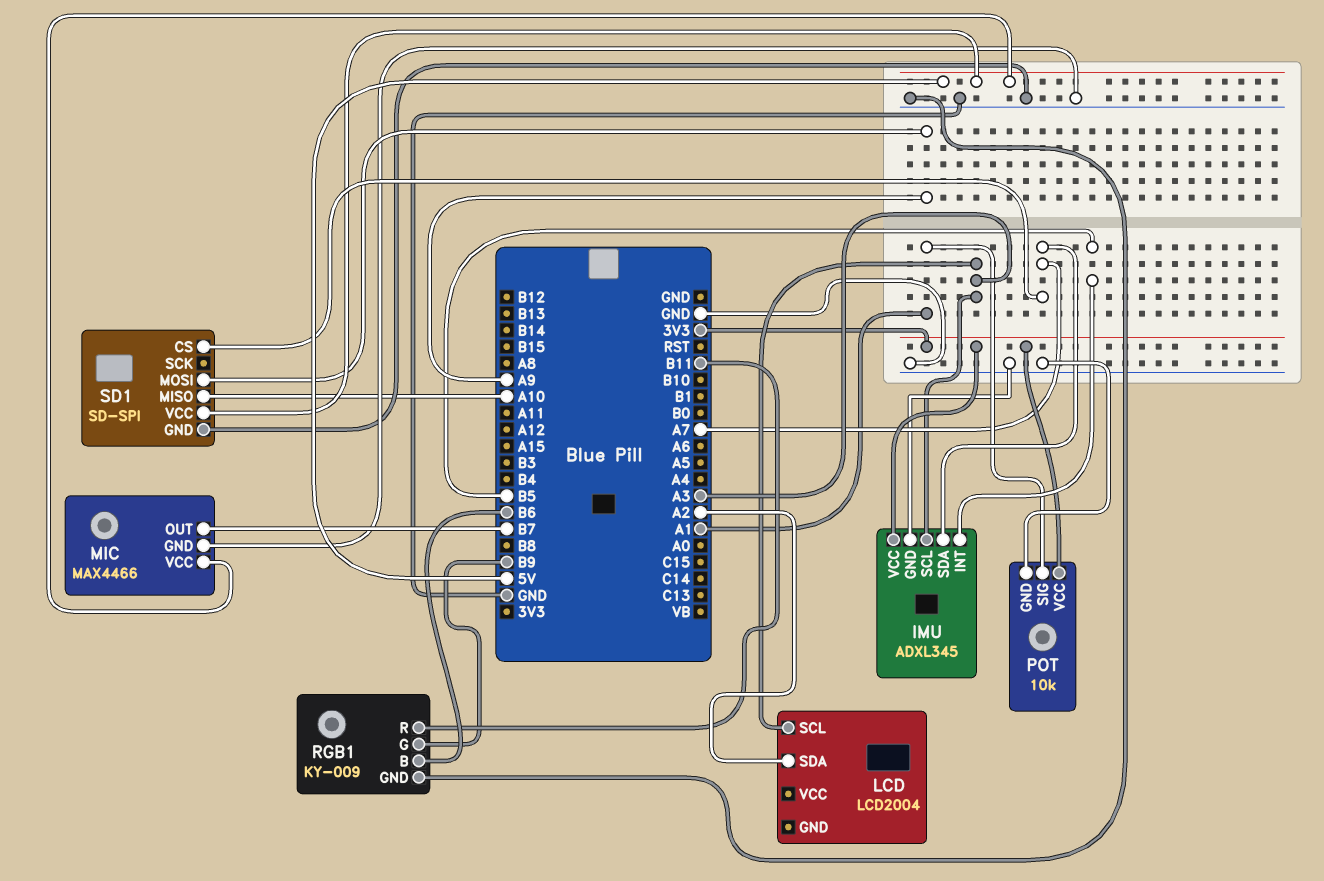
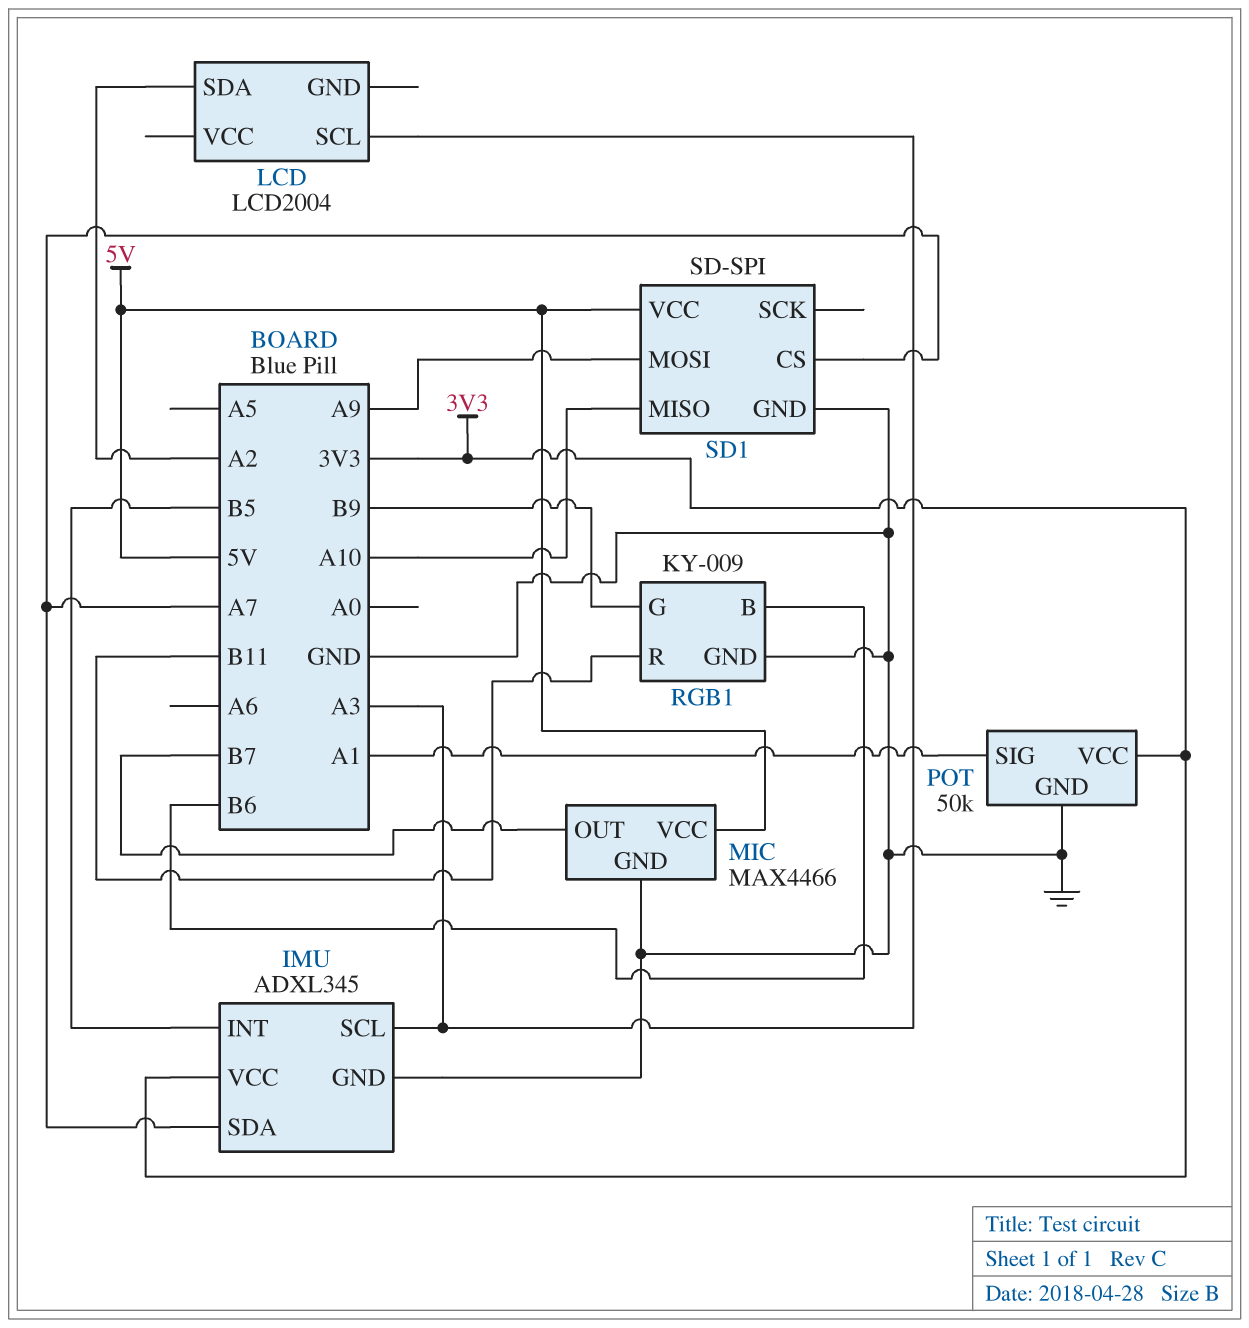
POT: 10k -> 50k

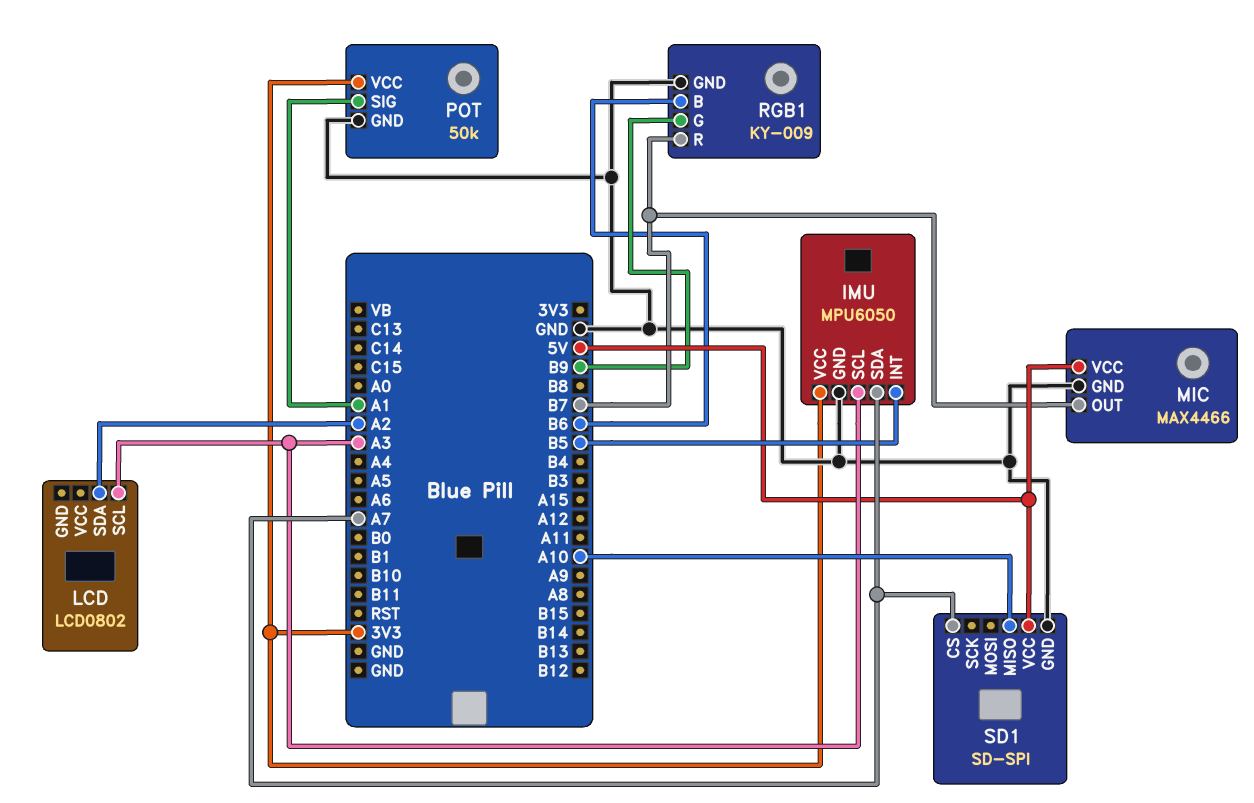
IMU: ADXL345 -> MPU6050
LCD: LCD2004 -> LCD0802
RGB1 pin R: B11 -> B7
SD1 pin MOSI: A9 -> none

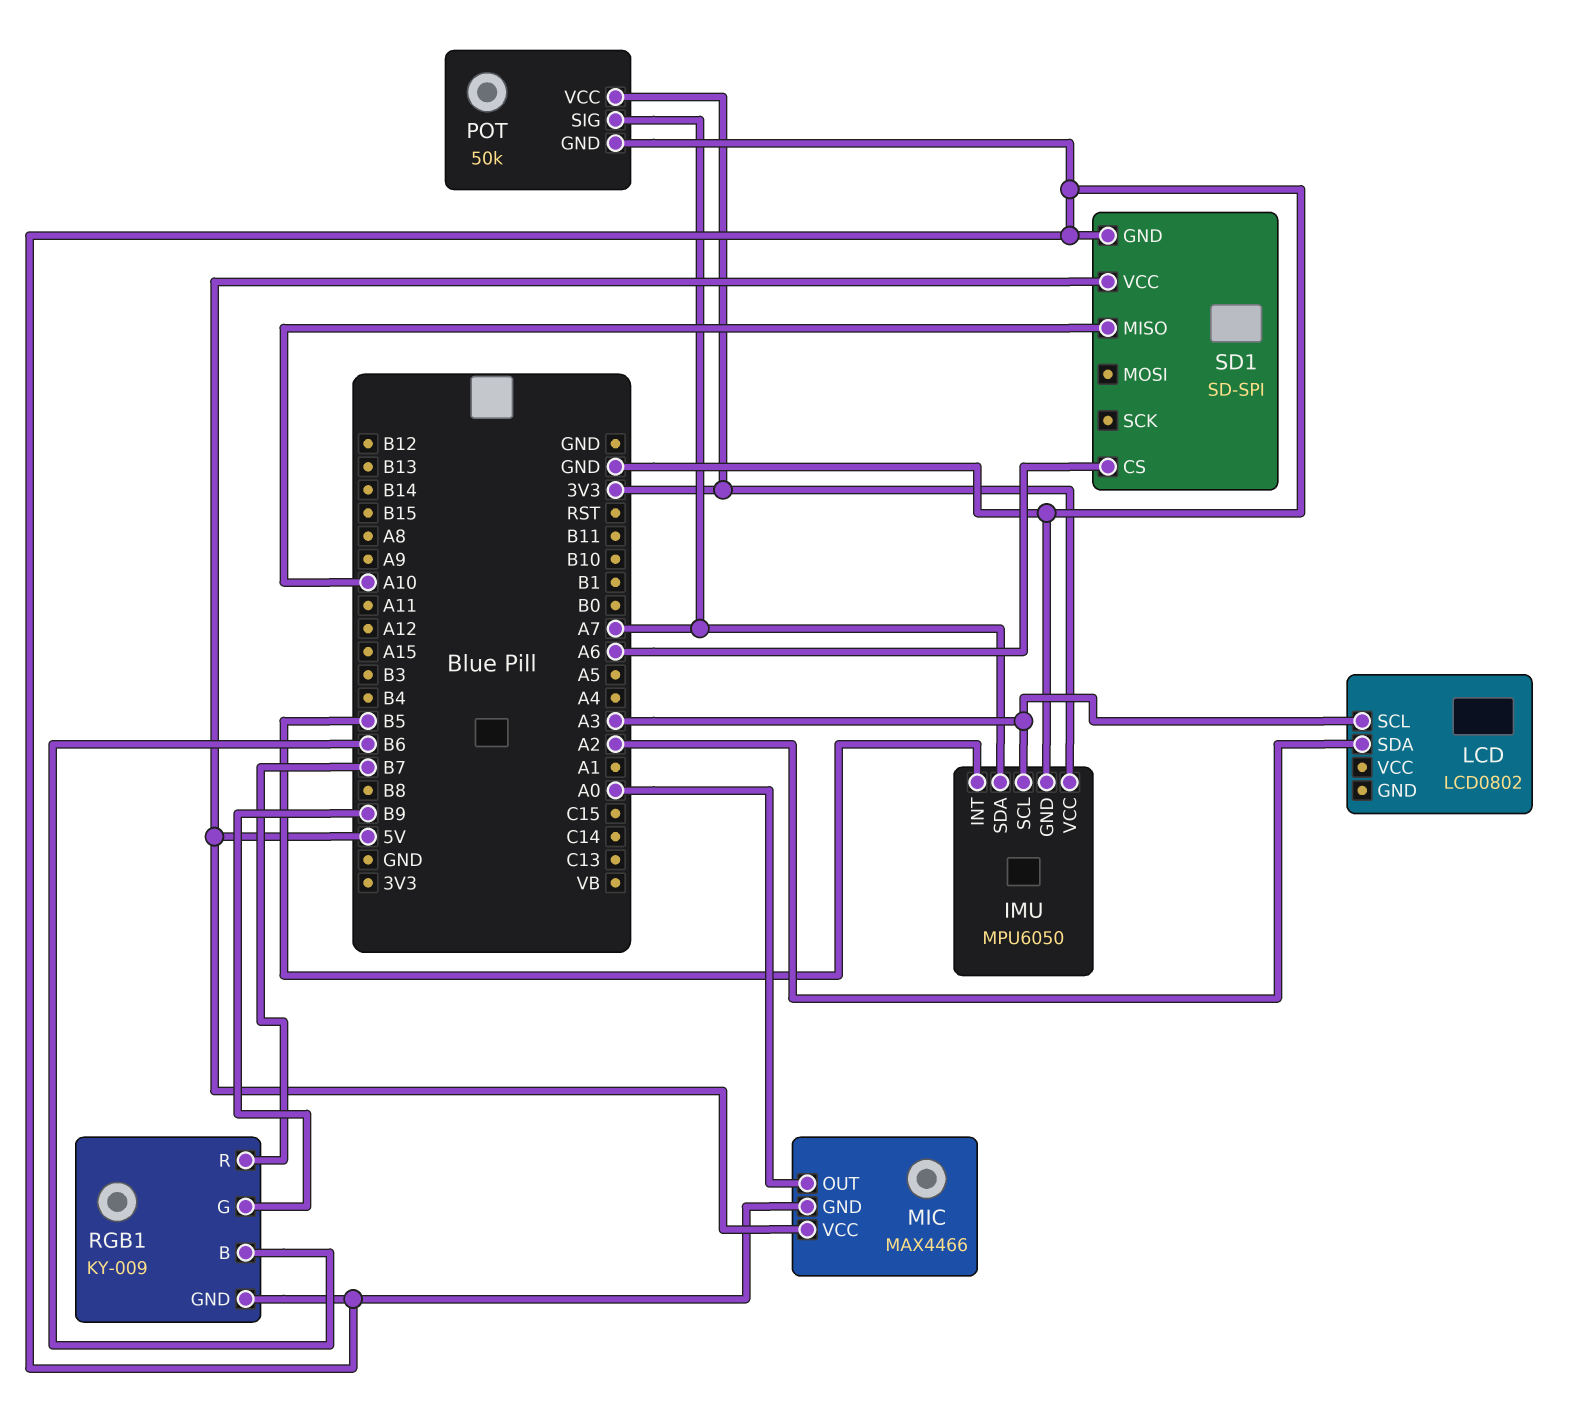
MIC pin OUT: B7 -> A0
POT pin SIG: A1 -> A7
SD1 pin CS: A7 -> A6

